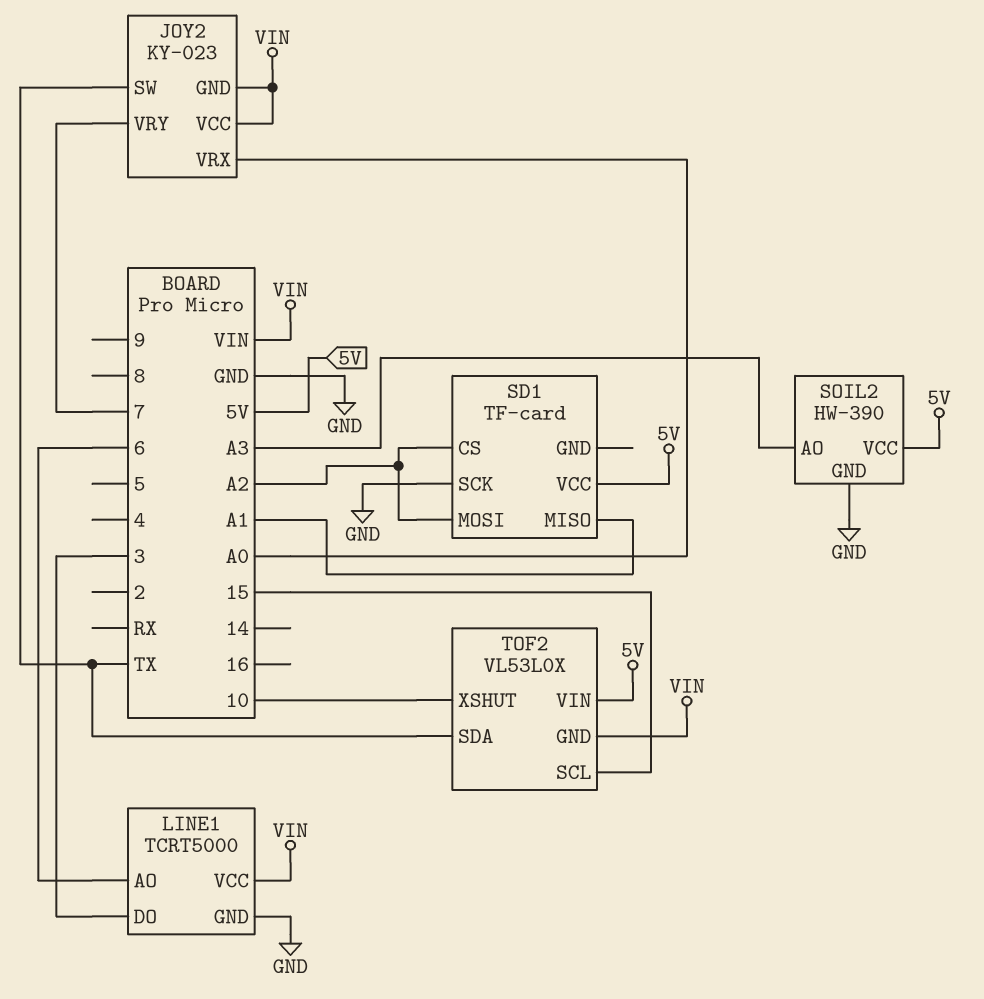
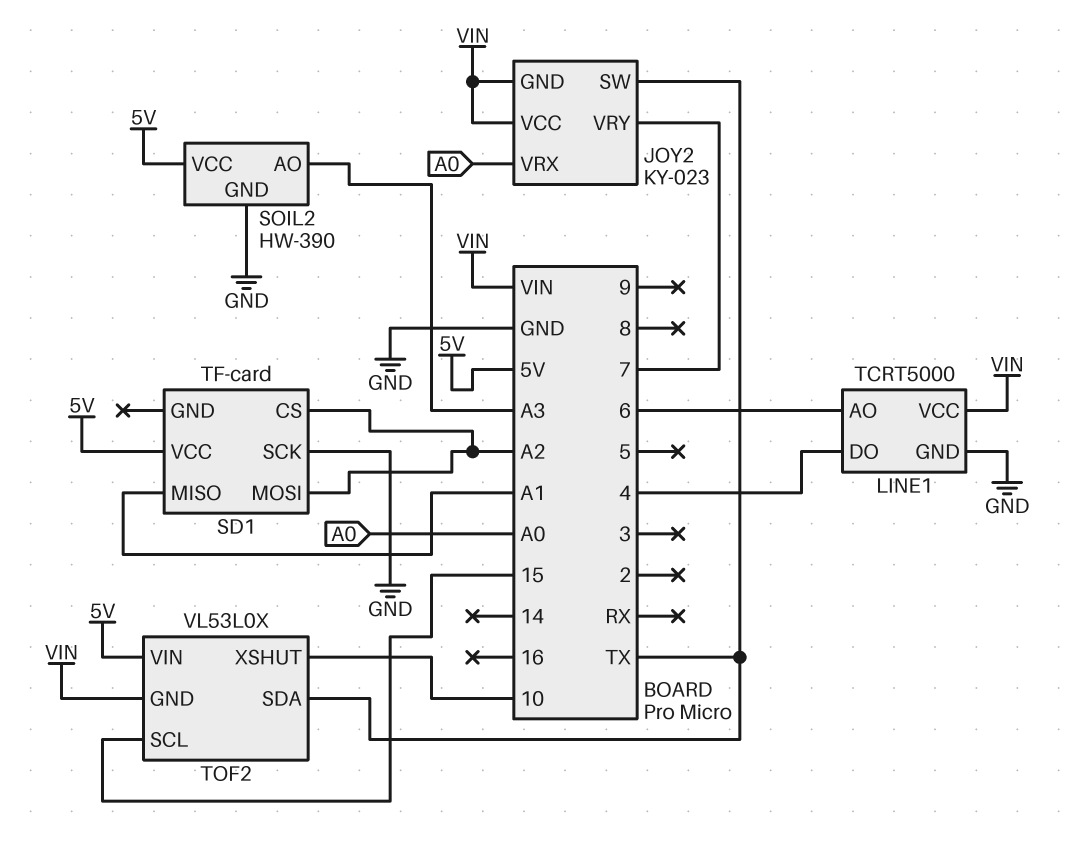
LINE1 pin DO: 3 -> 4

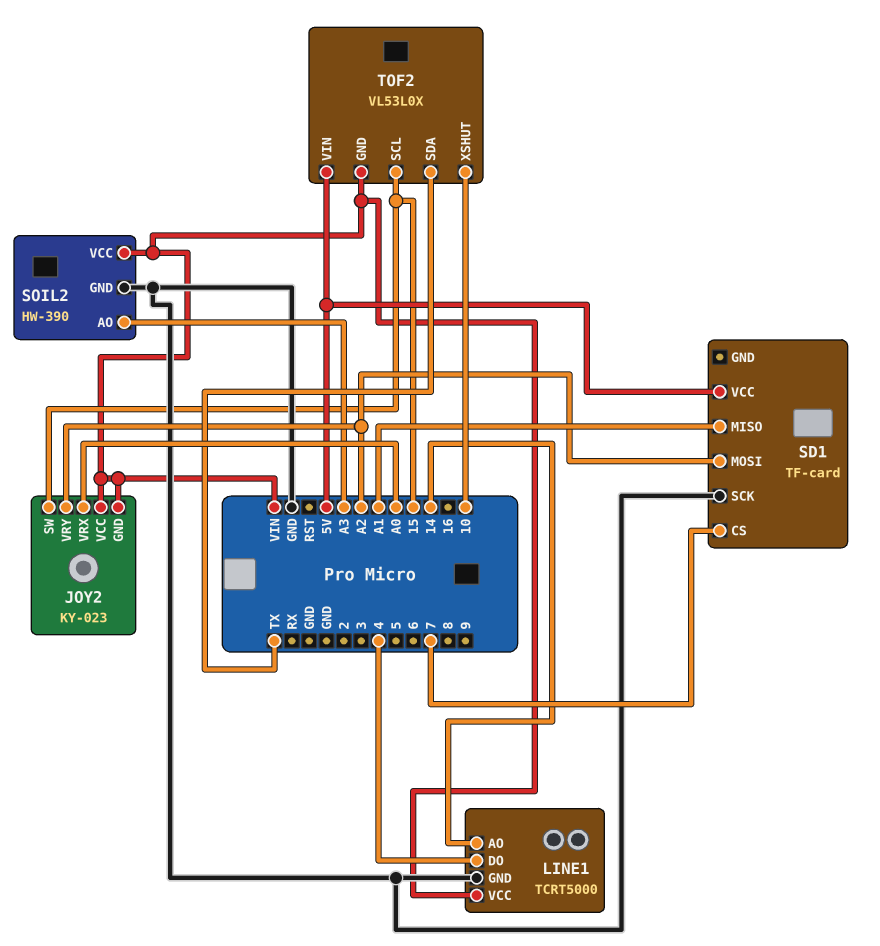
JOY2 pin SW: TX -> 15
JOY2 pin VRY: 7 -> A2
LINE1 pin AO: 6 -> 14
SD1 pin CS: A2 -> 7
SOIL2 pin VCC: 5V -> VIN

